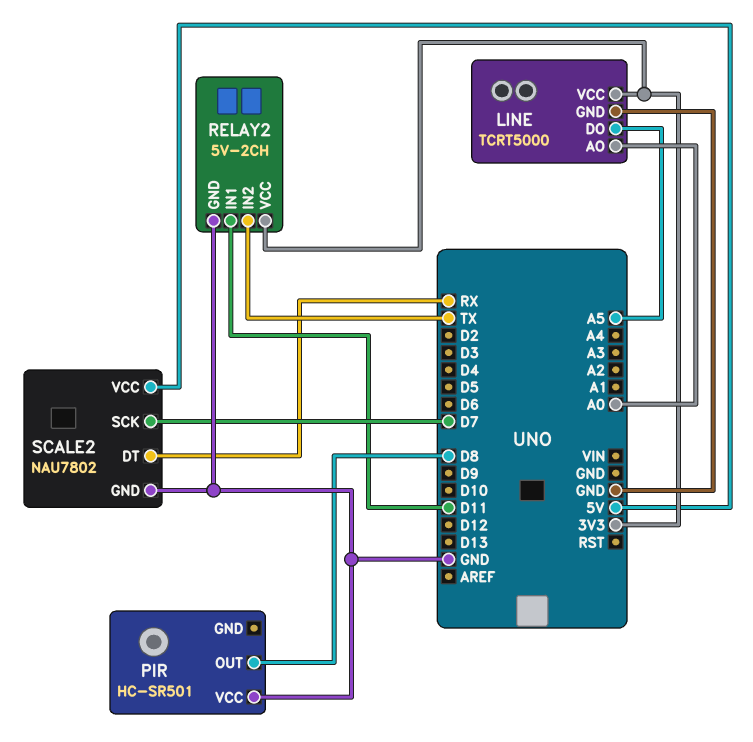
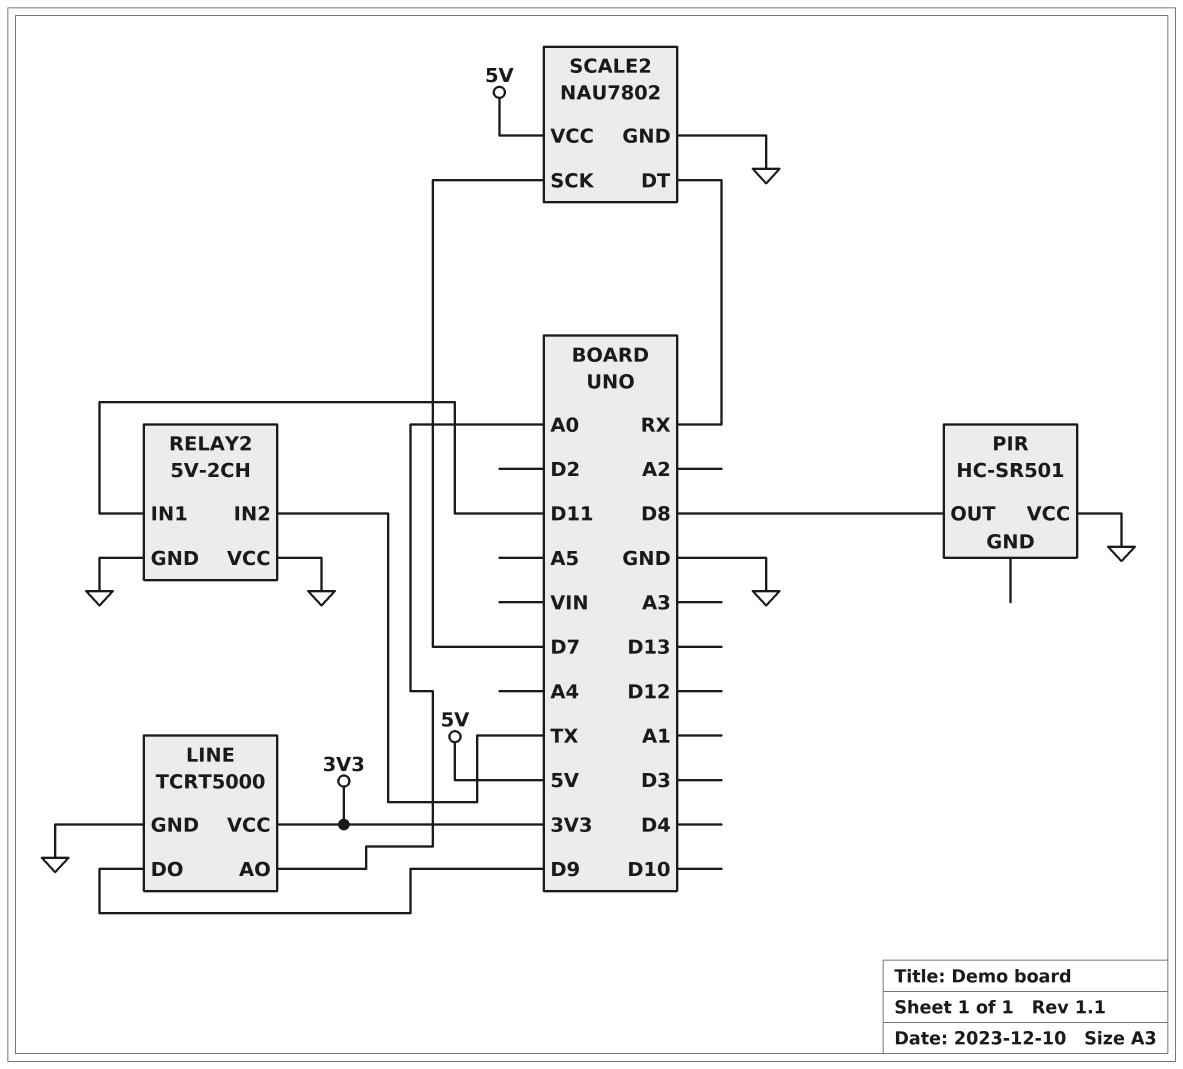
LINE pin DO: A5 -> D9
RELAY2 pin VCC: 3V3 -> GND

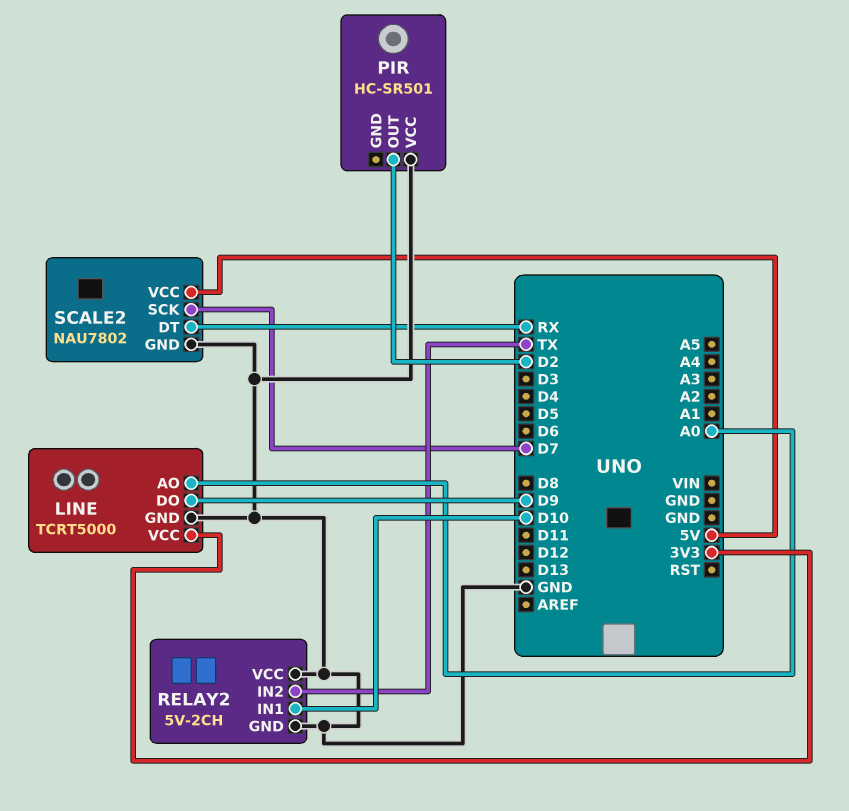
PIR pin OUT: D8 -> D2
RELAY2 pin IN1: D11 -> D10

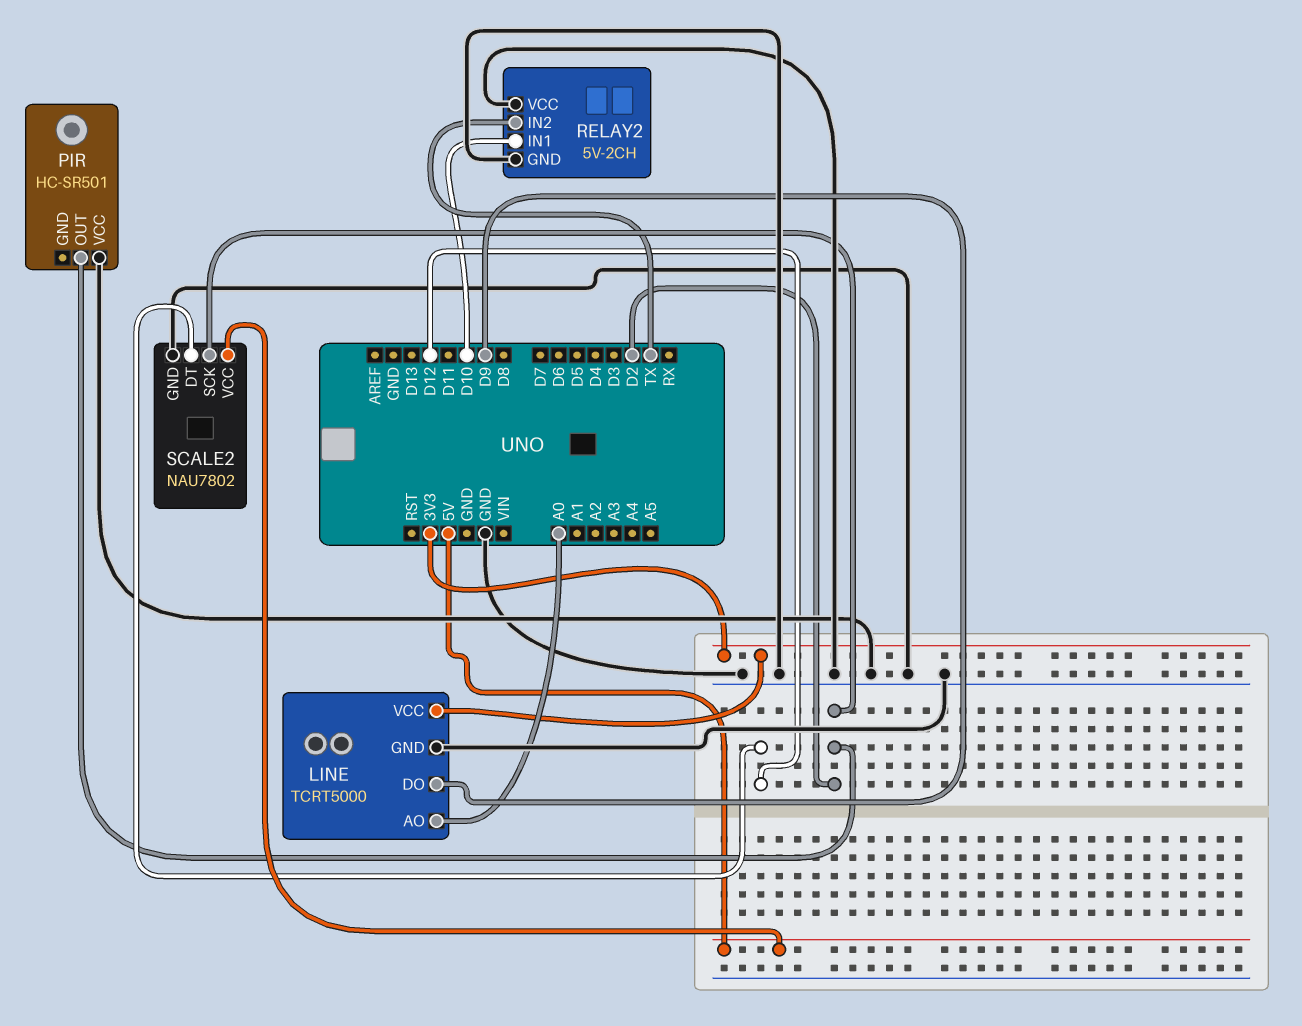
SCALE2 pin DT: RX -> D12
SCALE2 pin SCK: D7 -> D2

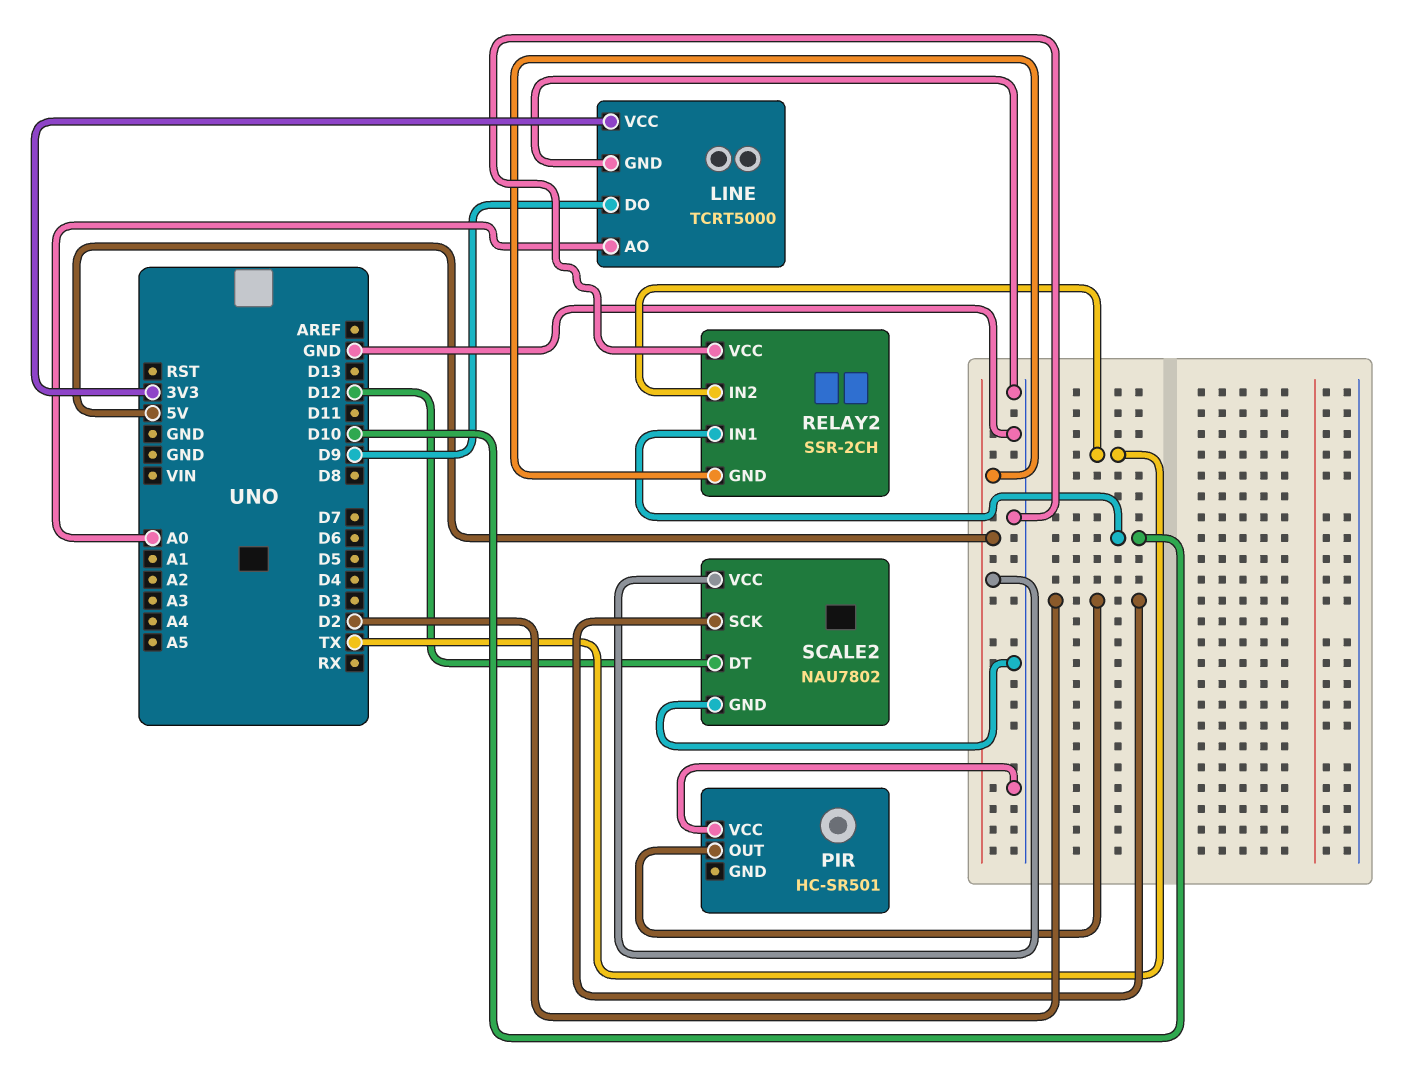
RELAY2: 5V-2CH -> SSR-2CH
RELAY2 pin GND: GND -> 5V

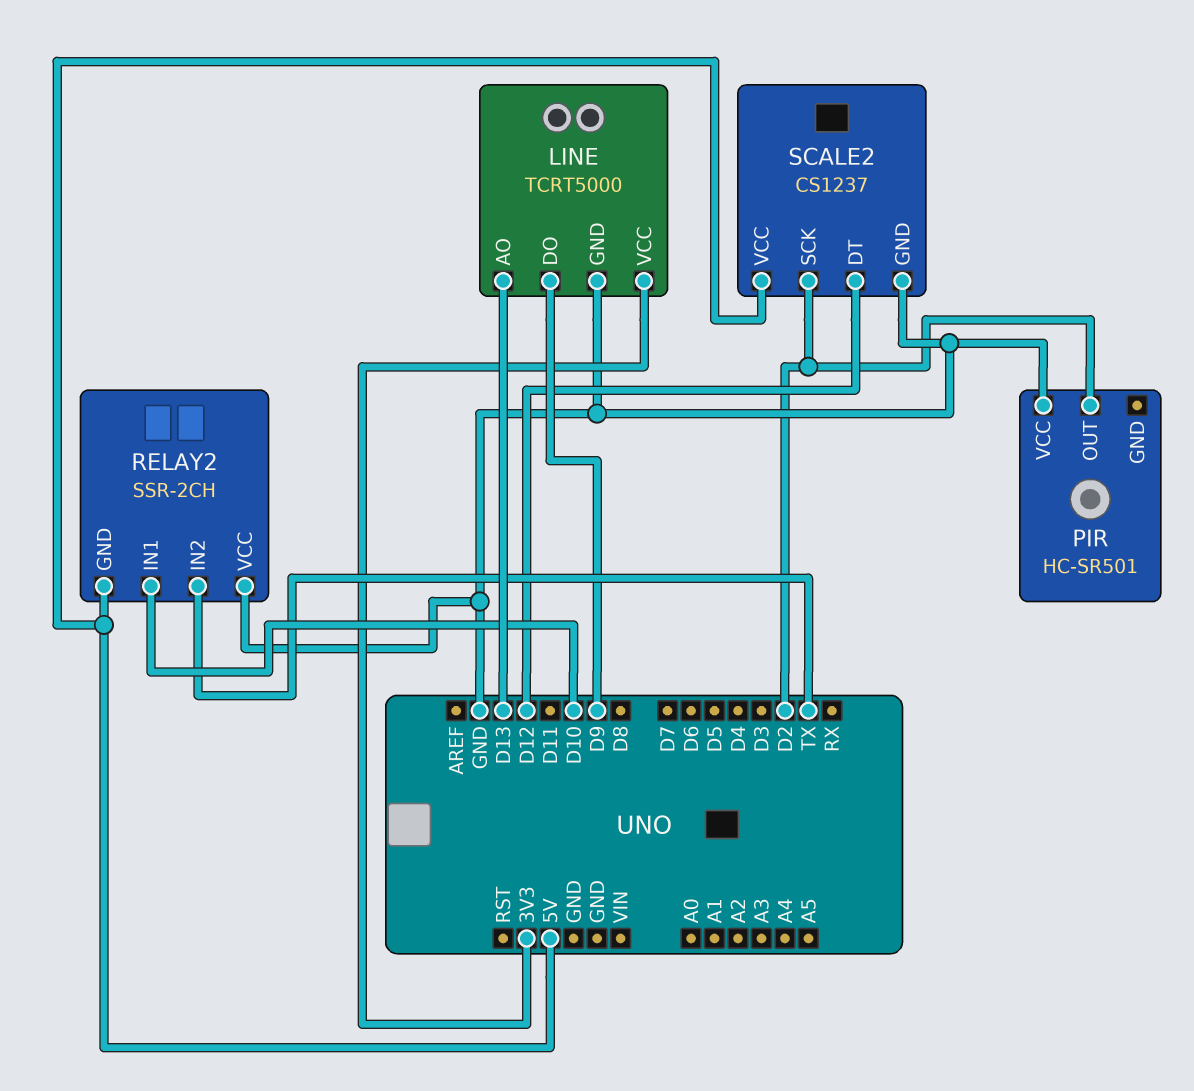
LINE pin AO: A0 -> D13
SCALE2: NAU7802 -> CS1237

